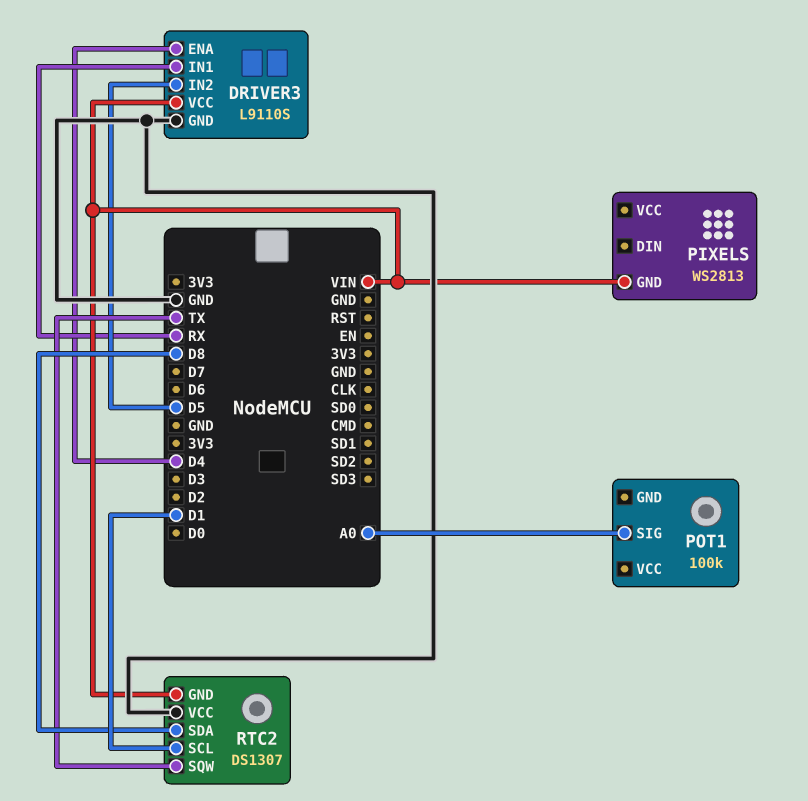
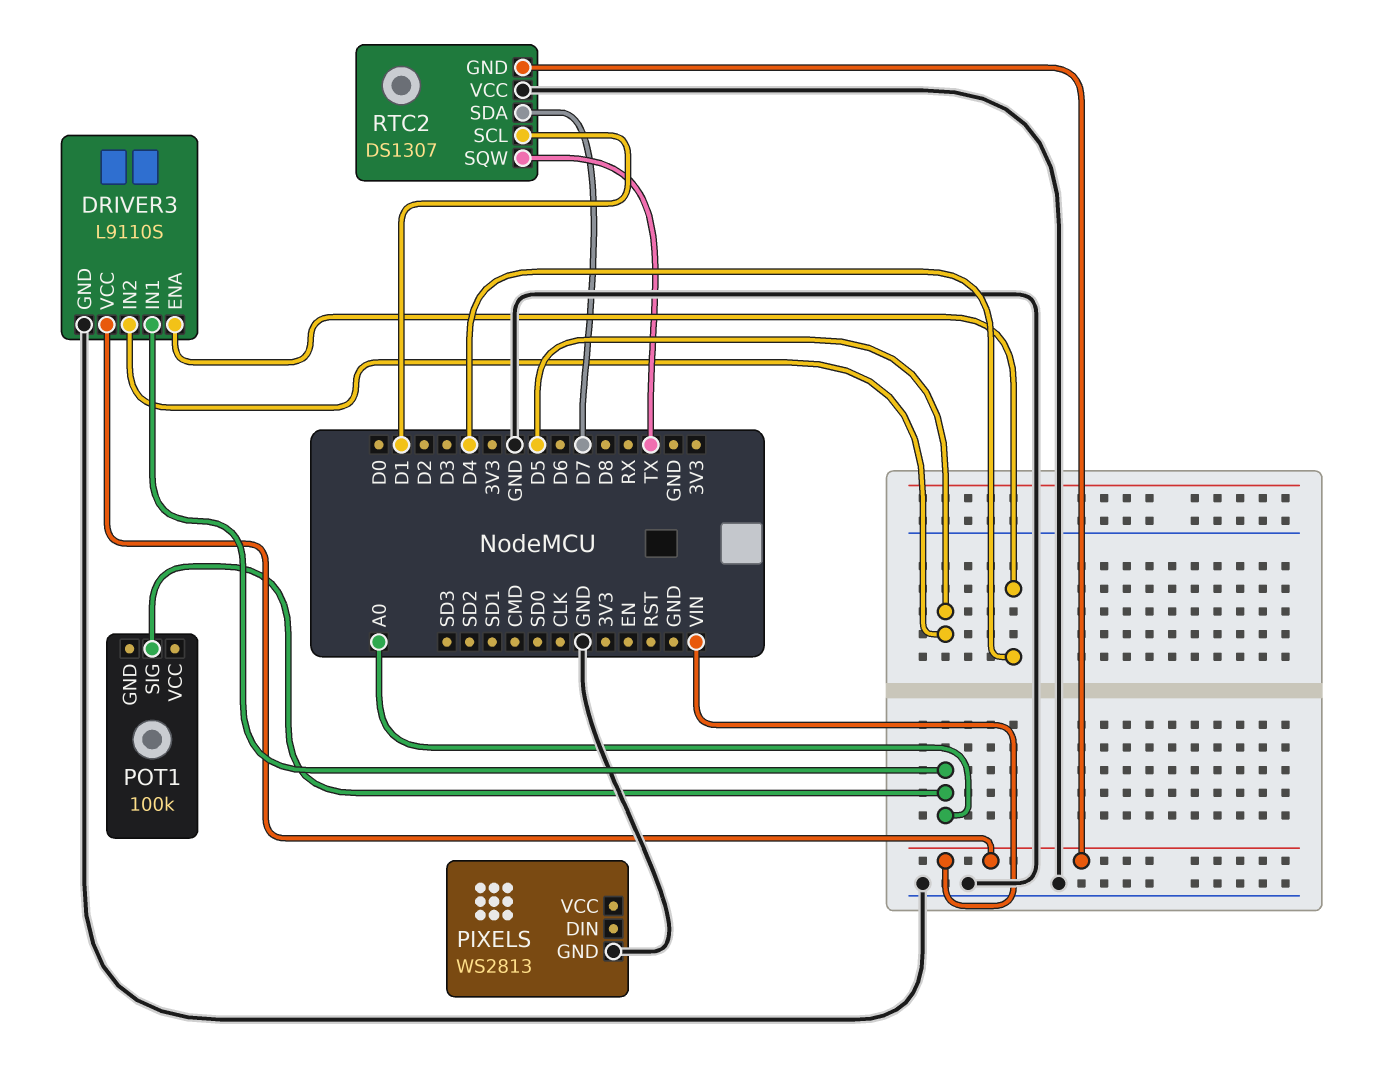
DRIVER3 pin IN1: RX -> A0
PIXELS pin GND: VIN -> GND
RTC2 pin SDA: D8 -> D7

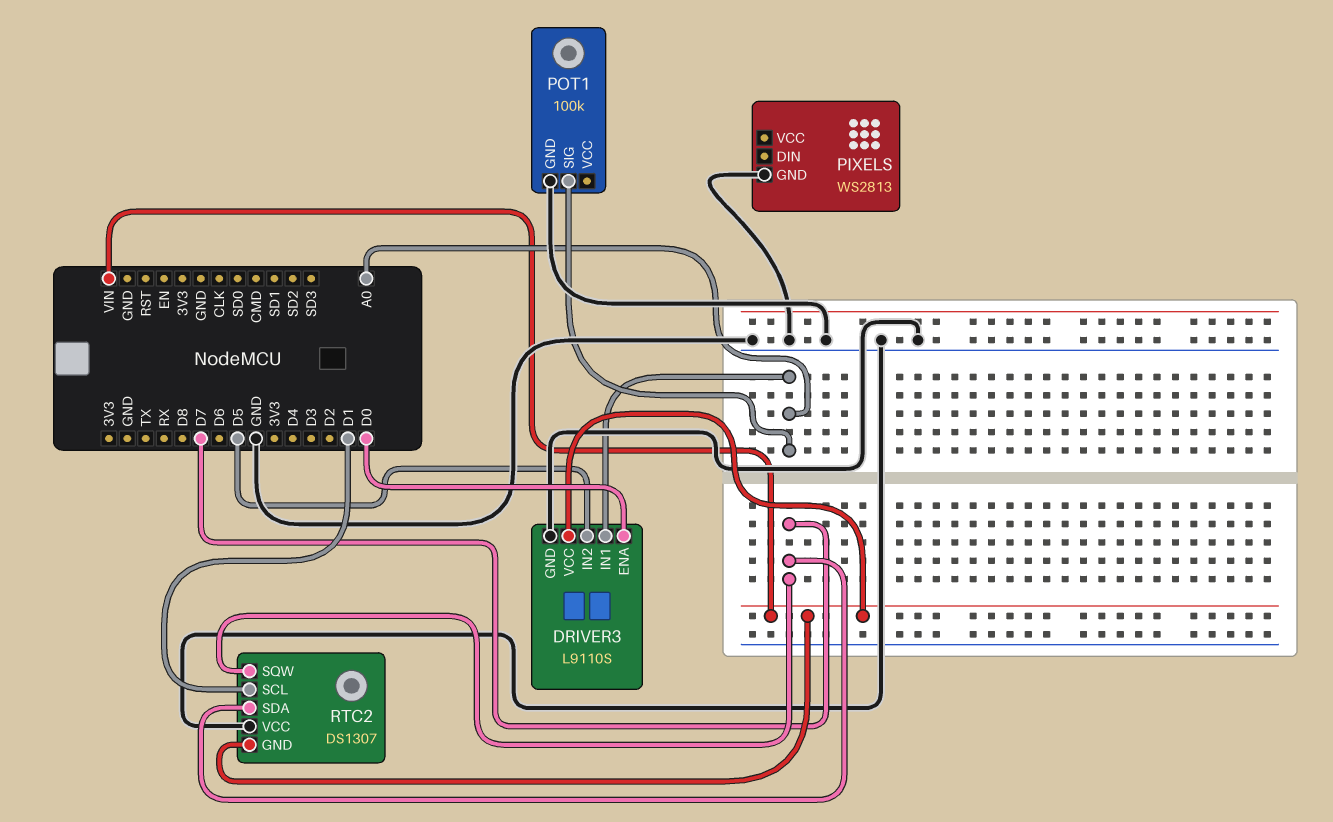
DRIVER3 pin ENA: D4 -> D0
POT1 pin GND: none -> GND
RTC2 pin SQW: TX -> D7

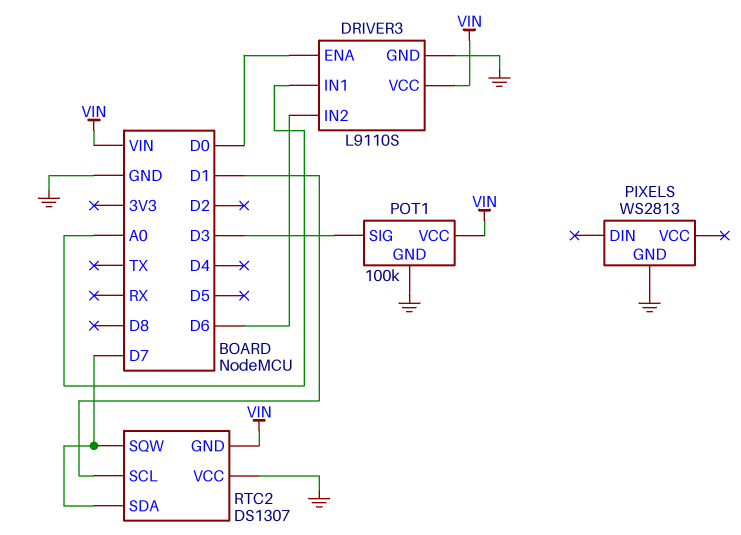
DRIVER3 pin IN2: D5 -> D6
POT1 pin SIG: A0 -> D3
POT1 pin VCC: none -> VIN

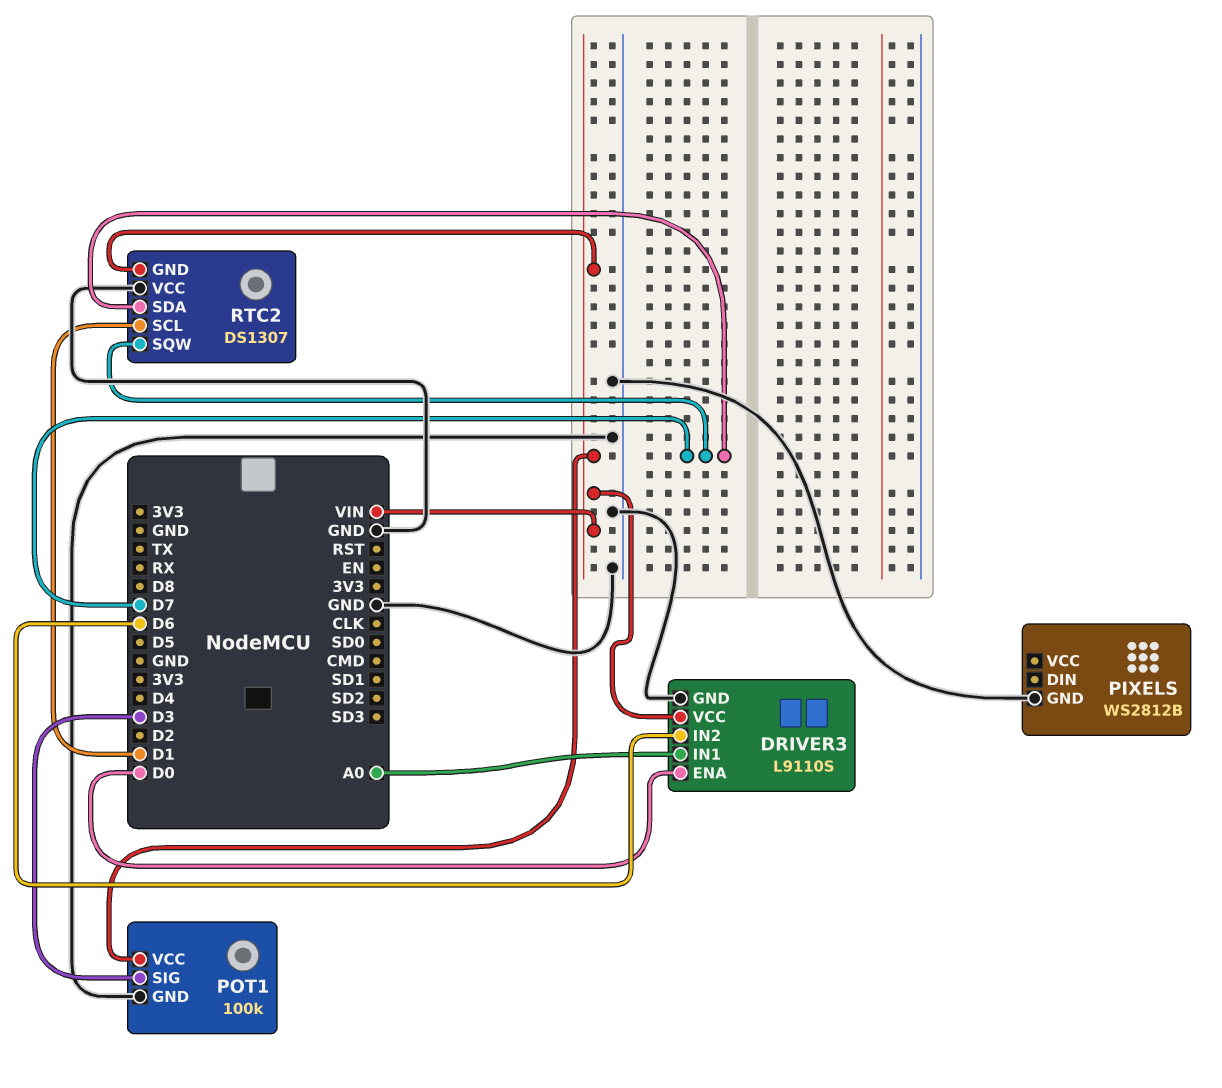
PIXELS: WS2813 -> WS2812B

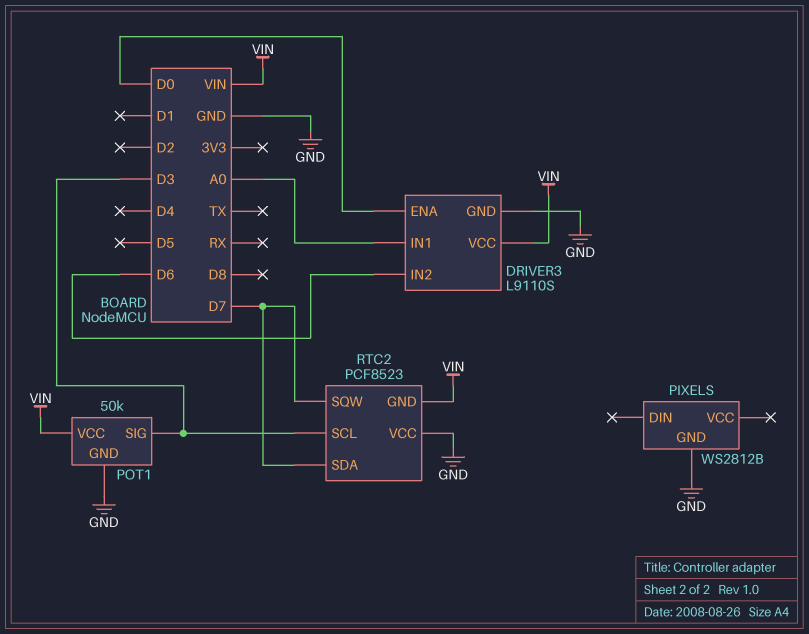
POT1: 100k -> 50k
RTC2: DS1307 -> PCF8523
RTC2 pin SCL: D1 -> D3

